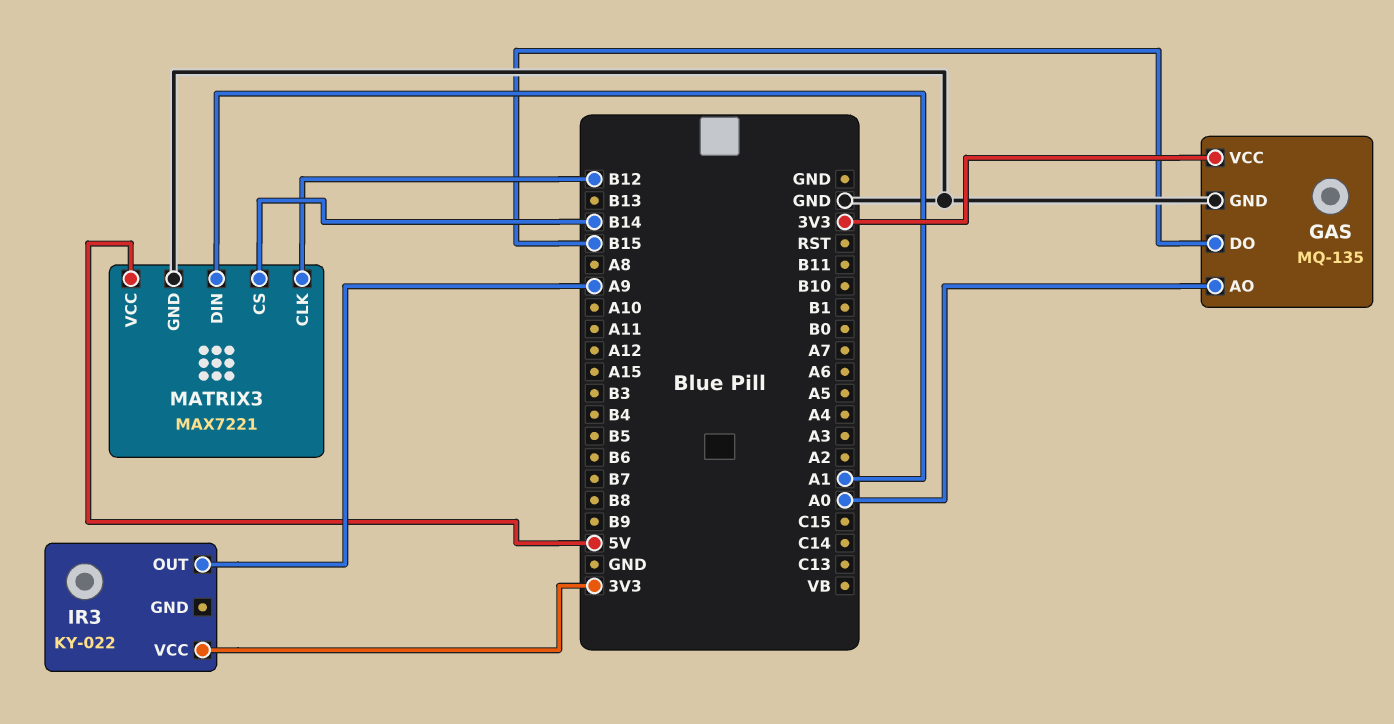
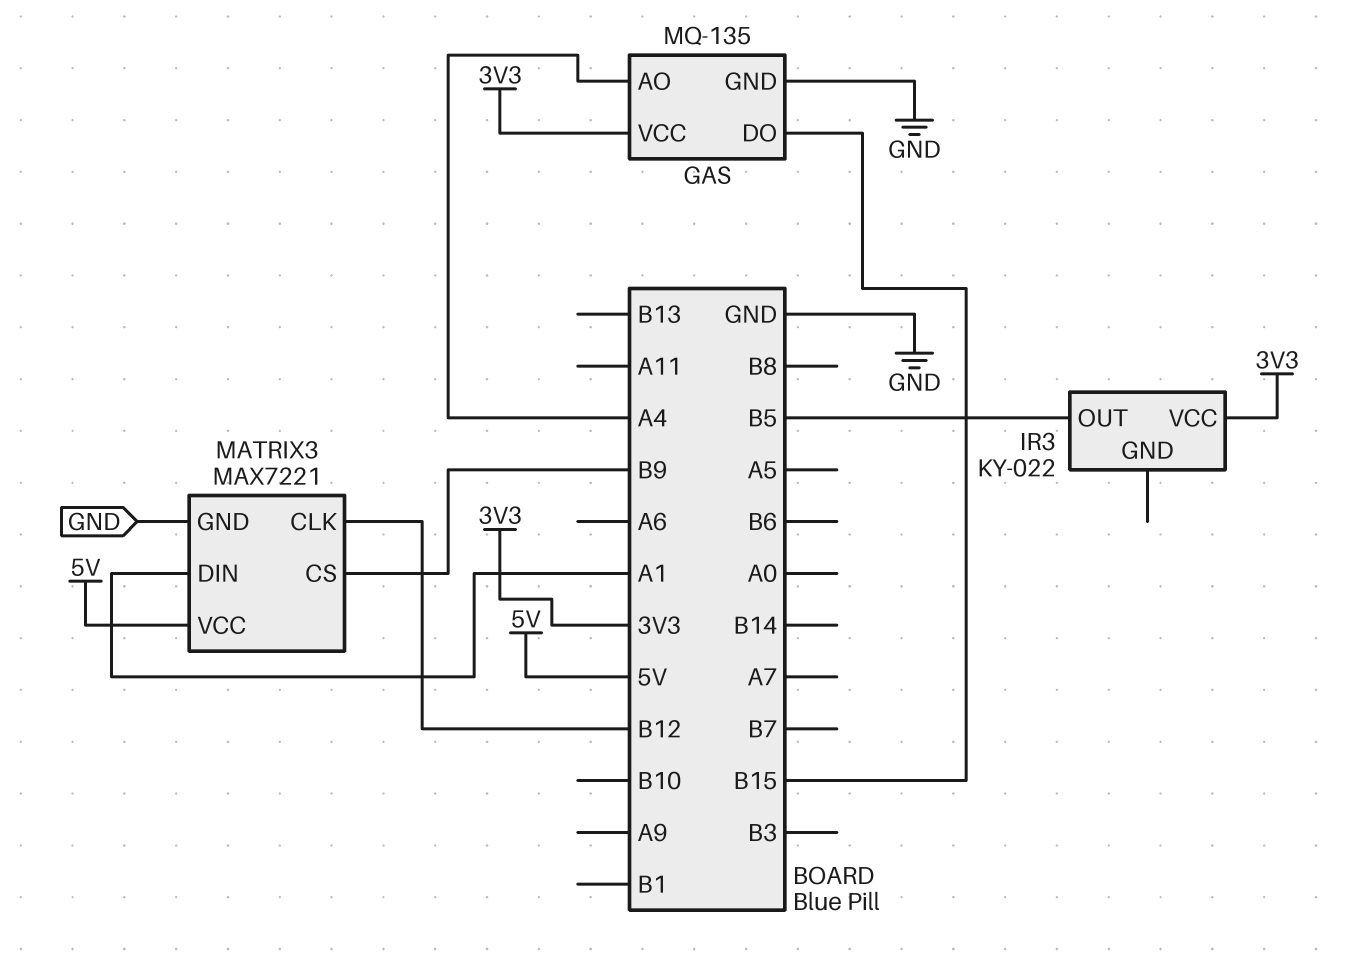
GAS pin AO: A0 -> A4
IR3 pin OUT: A9 -> B5
MATRIX3 pin CS: B14 -> B9

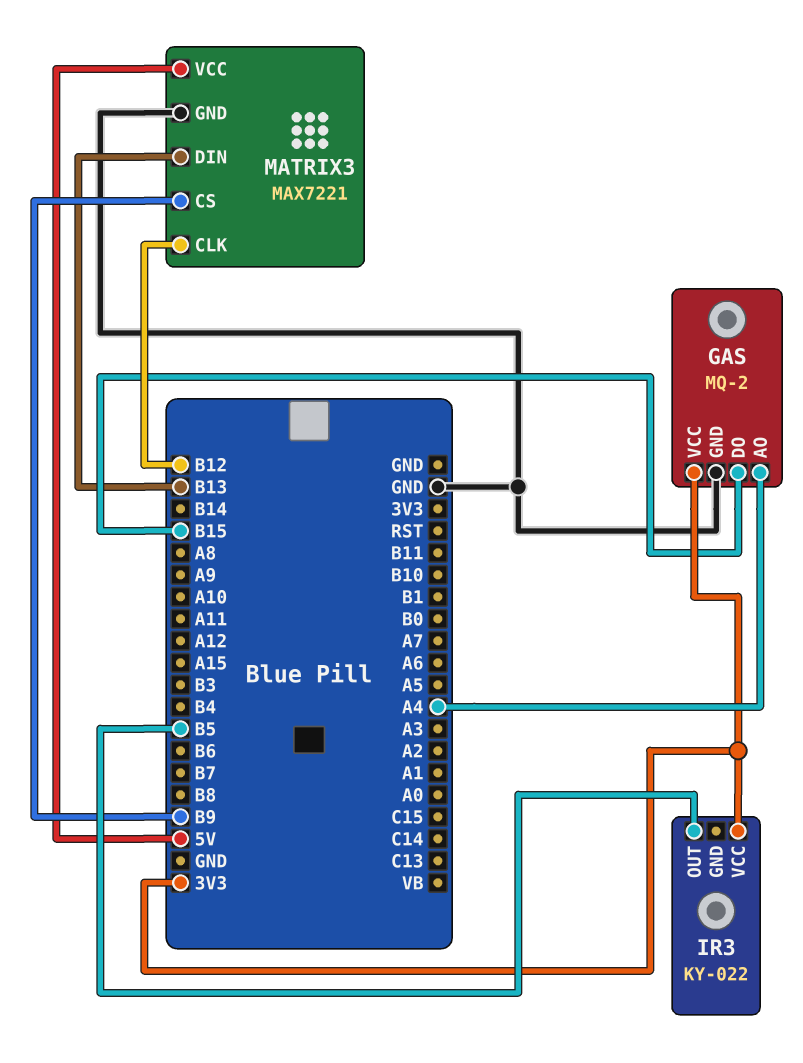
GAS: MQ-135 -> MQ-2
MATRIX3 pin DIN: A1 -> B13

